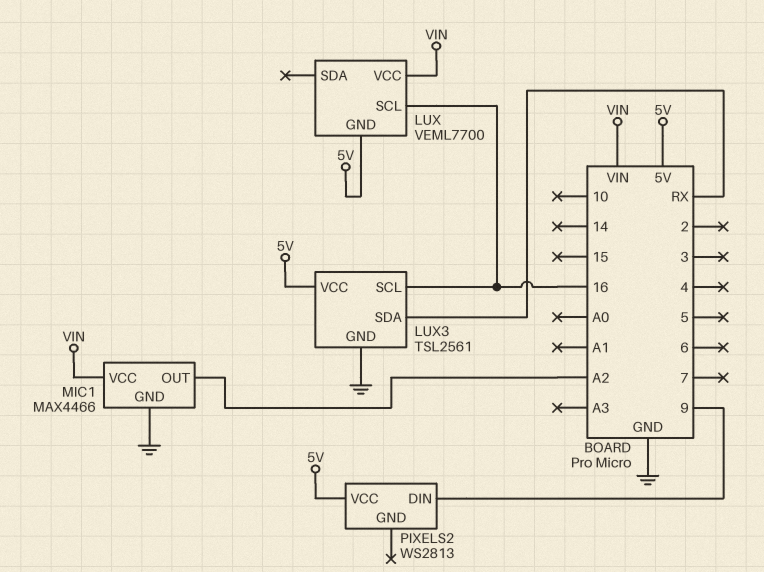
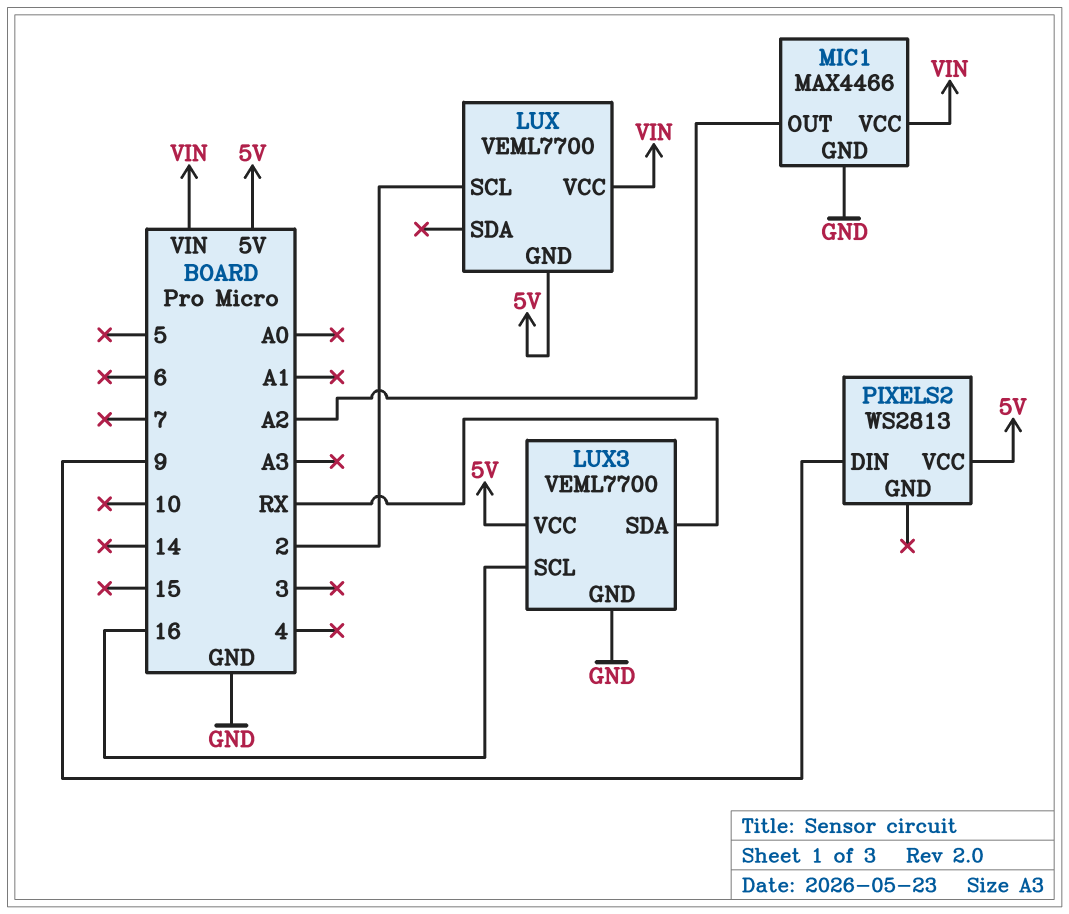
LUX pin SCL: 16 -> 2
LUX3: TSL2561 -> VEML7700

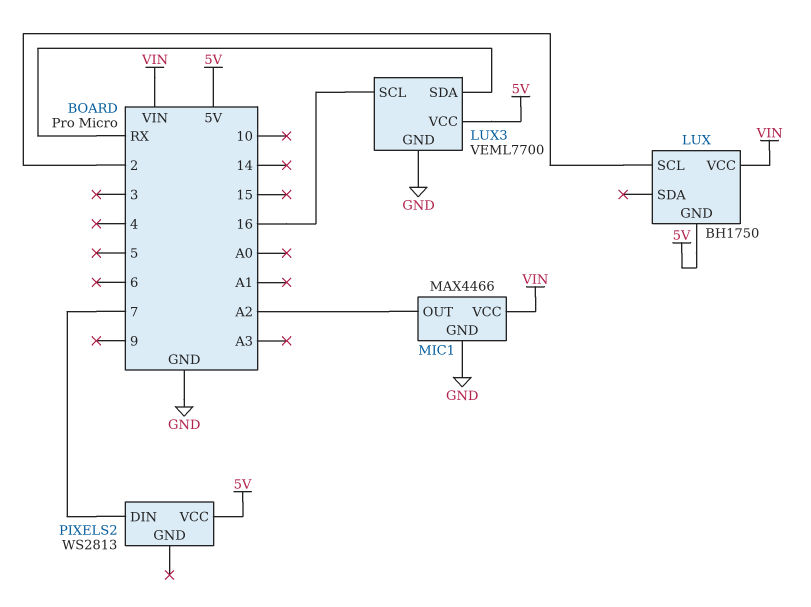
LUX: VEML7700 -> BH1750
PIXELS2 pin DIN: 9 -> 7

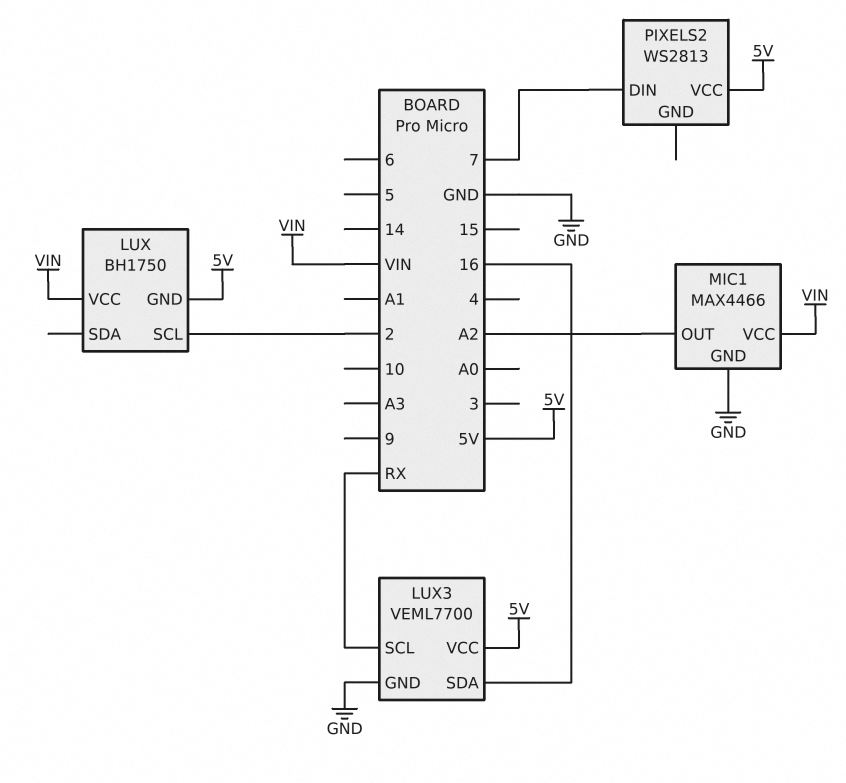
LUX3 pin SCL: 16 -> RX
LUX3 pin SDA: RX -> 16

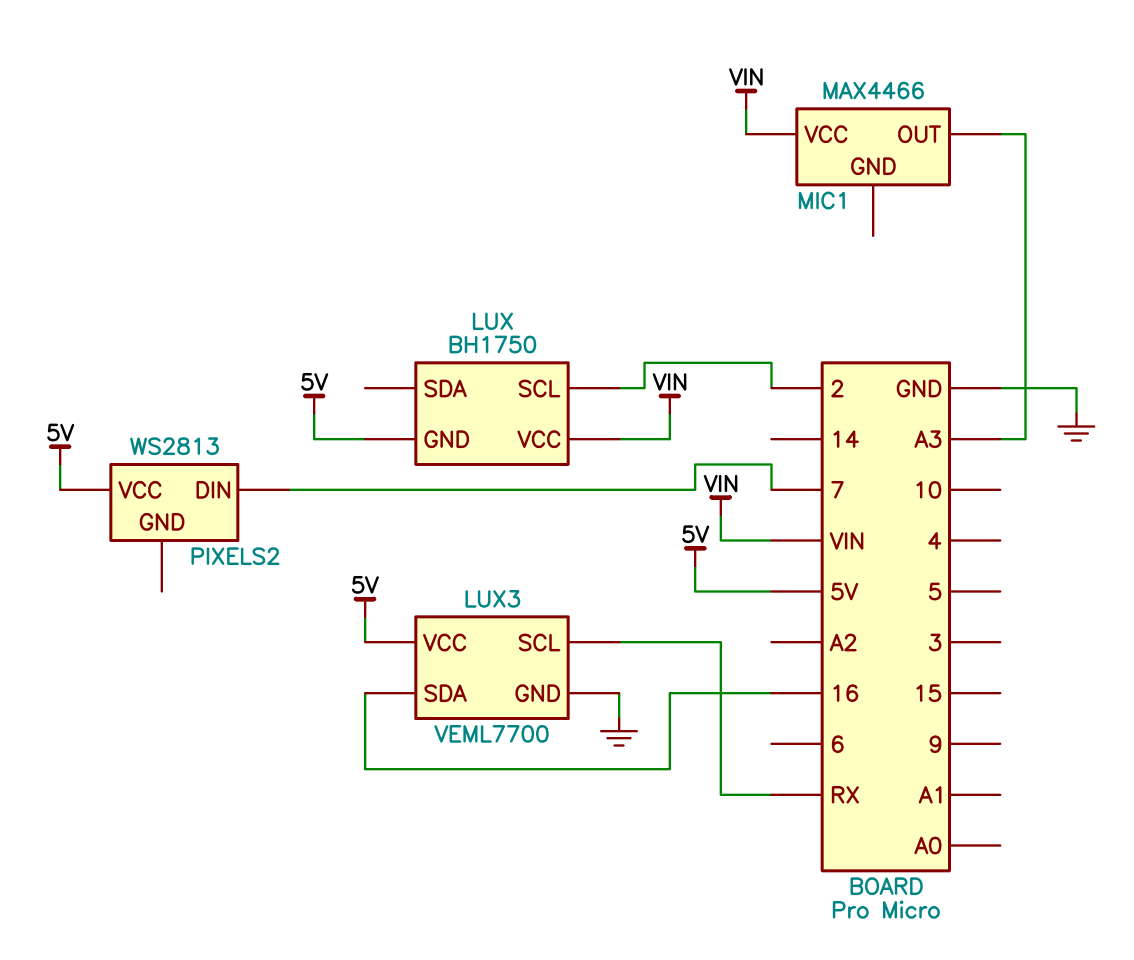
MIC1 pin GND: GND -> none
MIC1 pin OUT: A2 -> A3

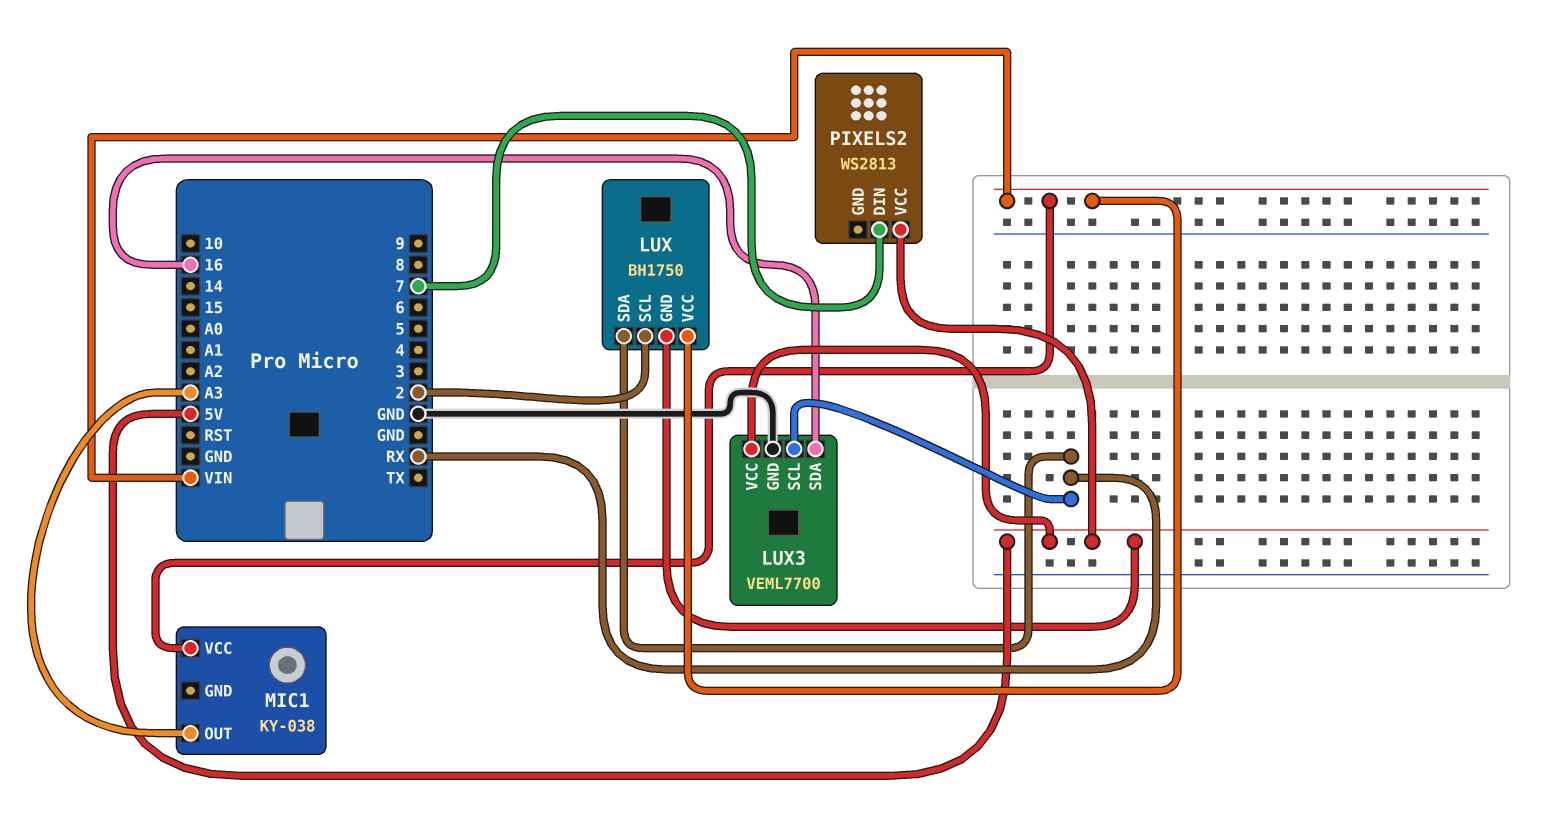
LUX pin SDA: none -> RX
MIC1: MAX4466 -> KY-038

